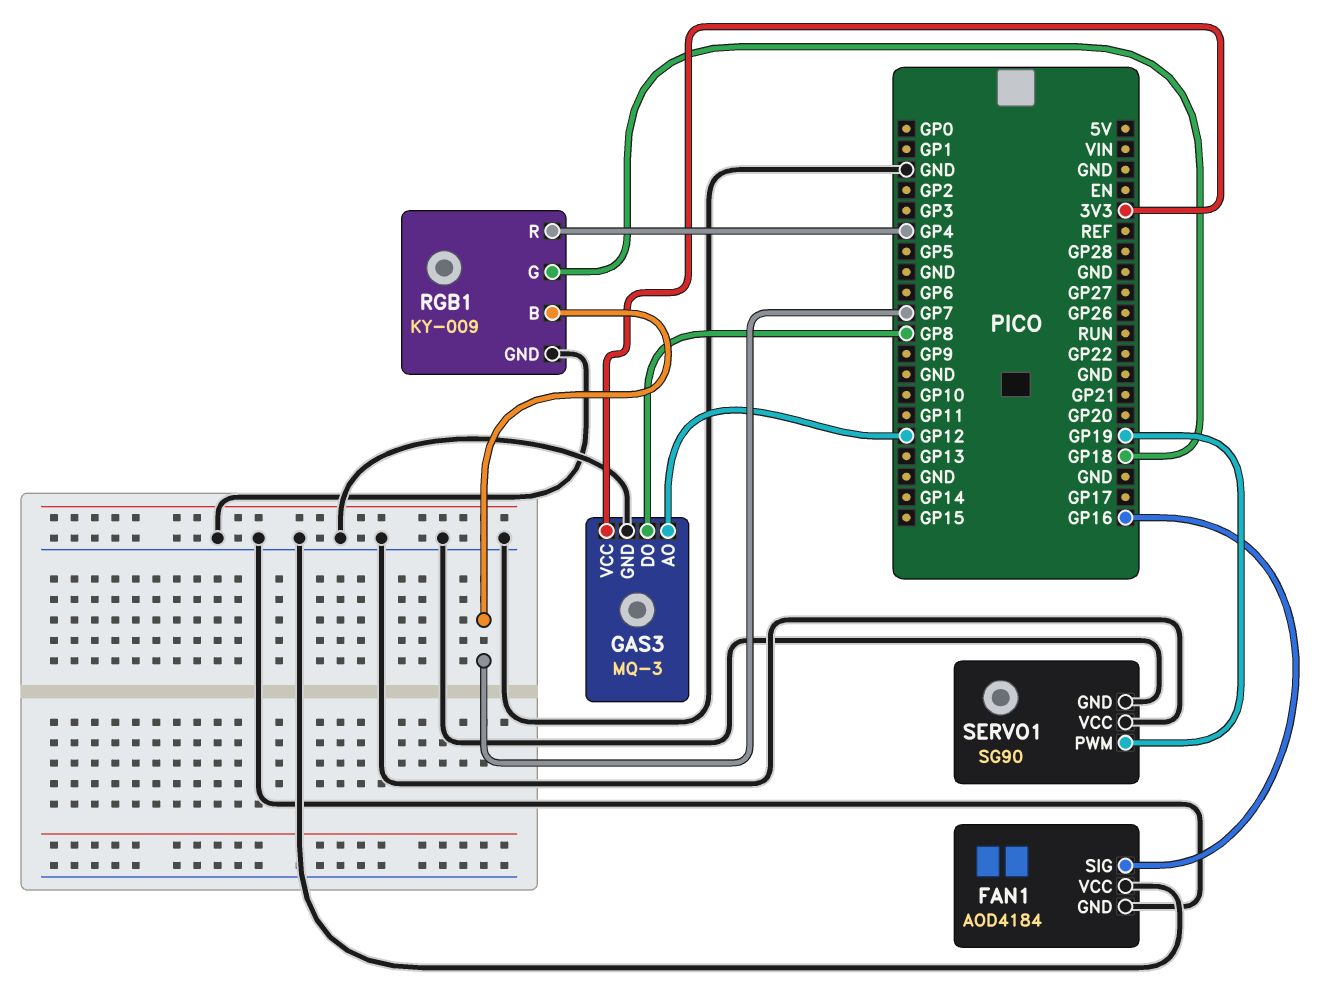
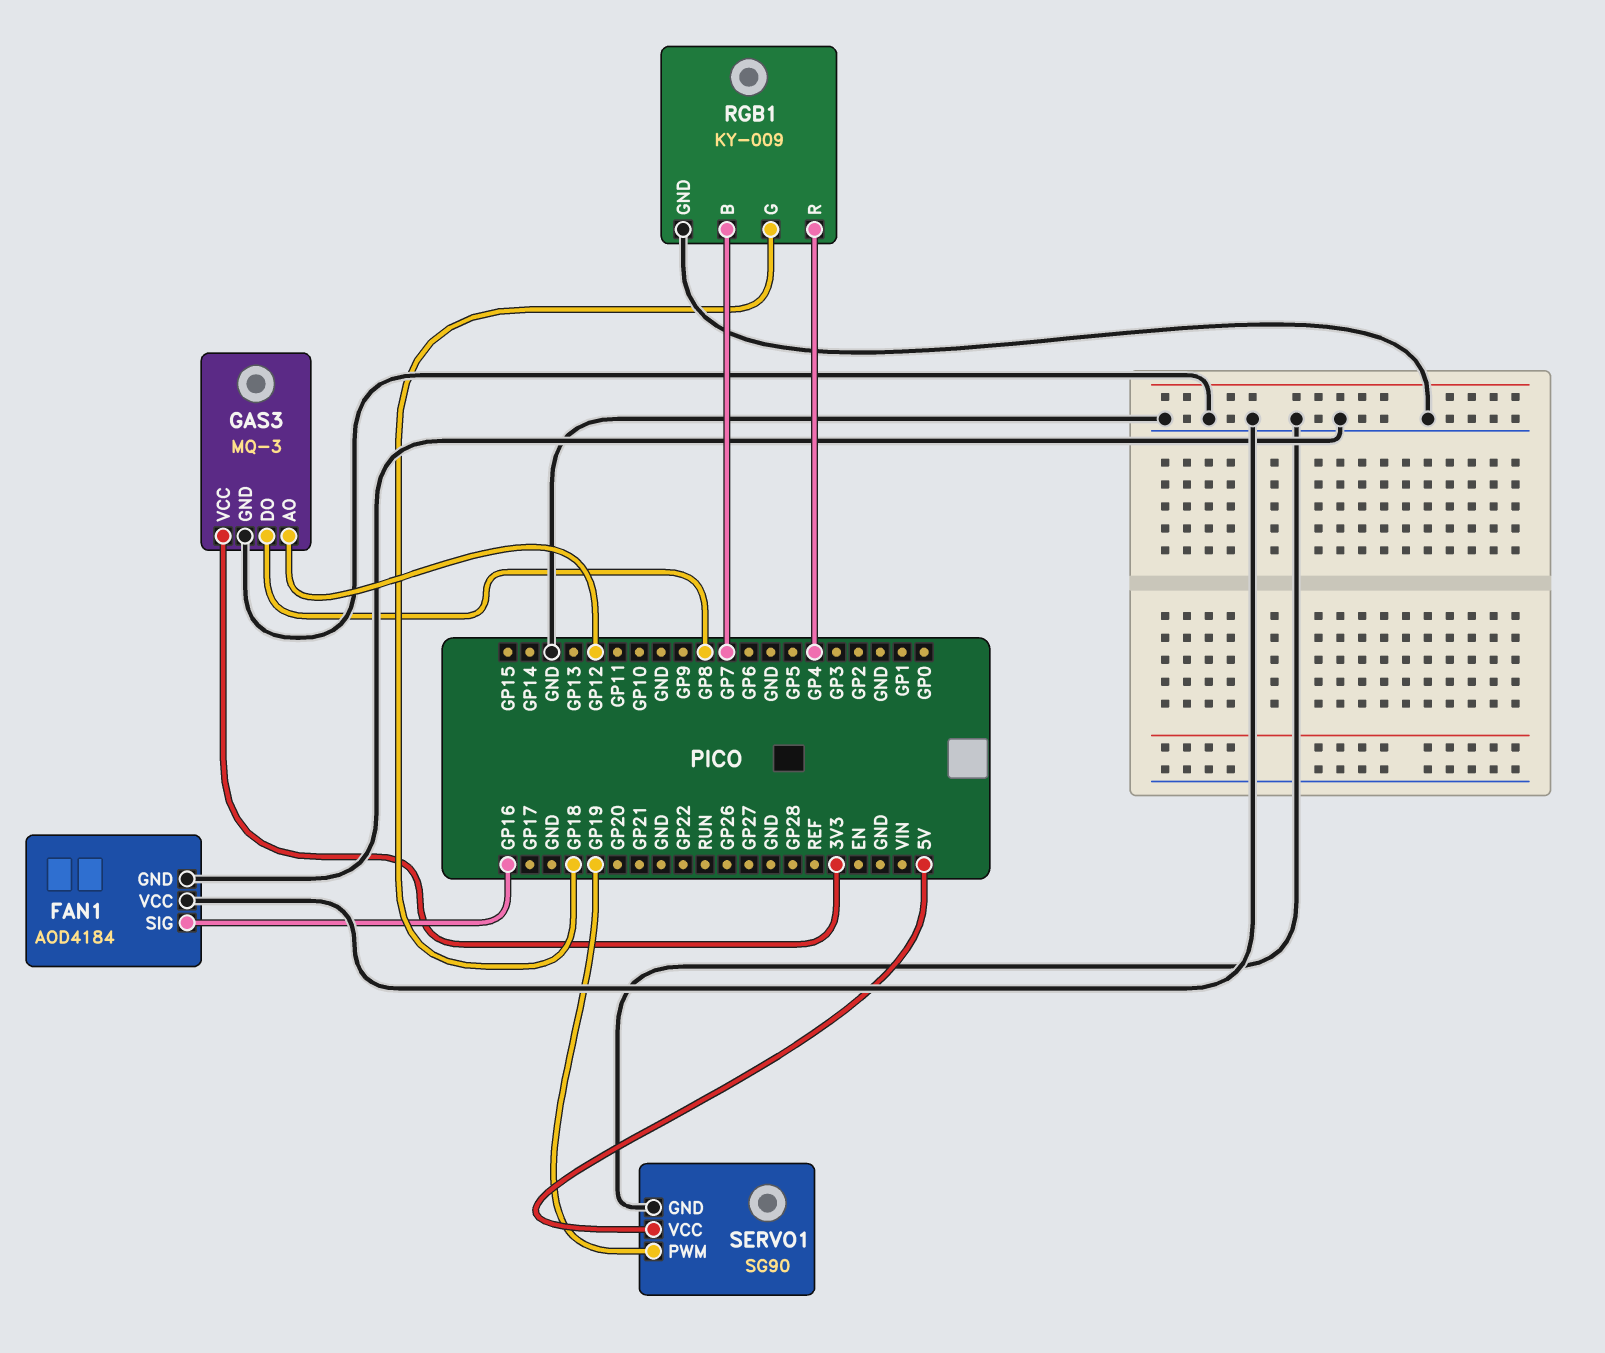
SERVO1 pin VCC: GND -> 5V

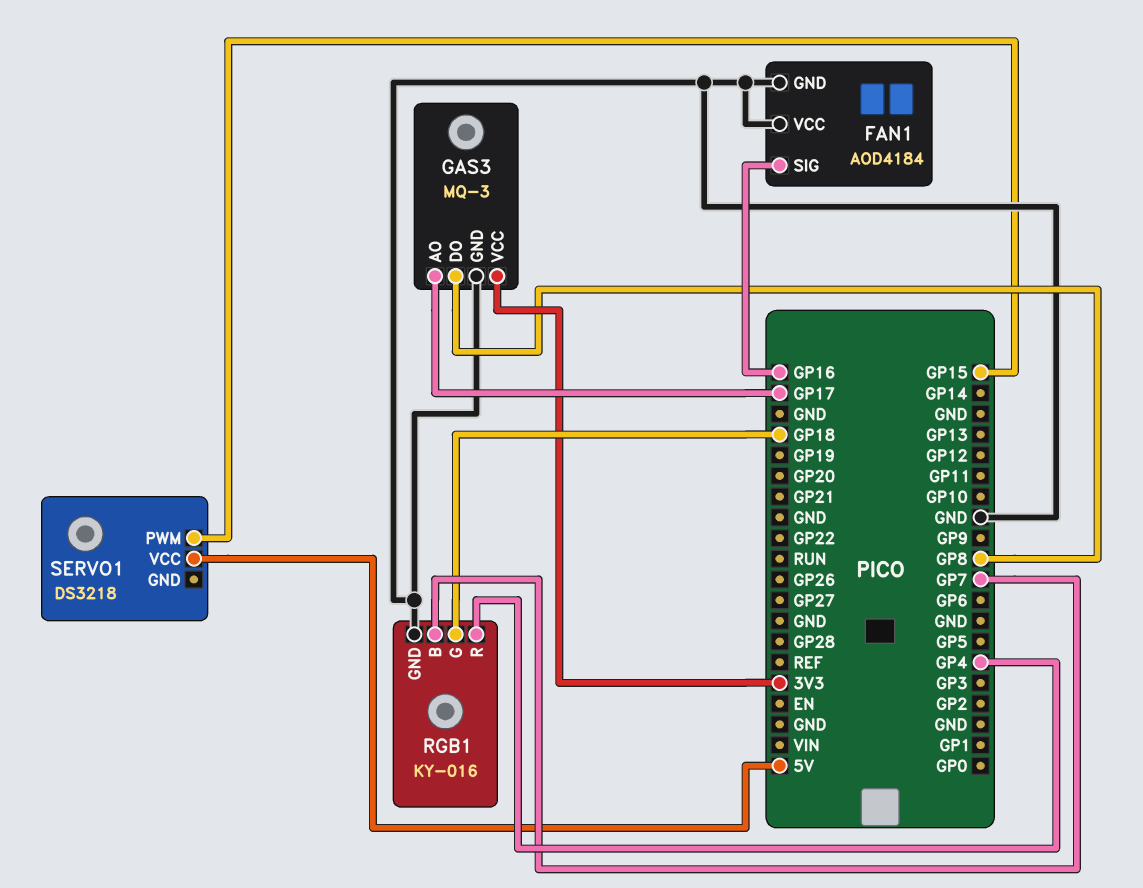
GAS3 pin AO: GP12 -> GP17
RGB1: KY-009 -> KY-016
SERVO1: SG90 -> DS3218
SERVO1 pin GND: GND -> none
SERVO1 pin PWM: GP19 -> GP15

